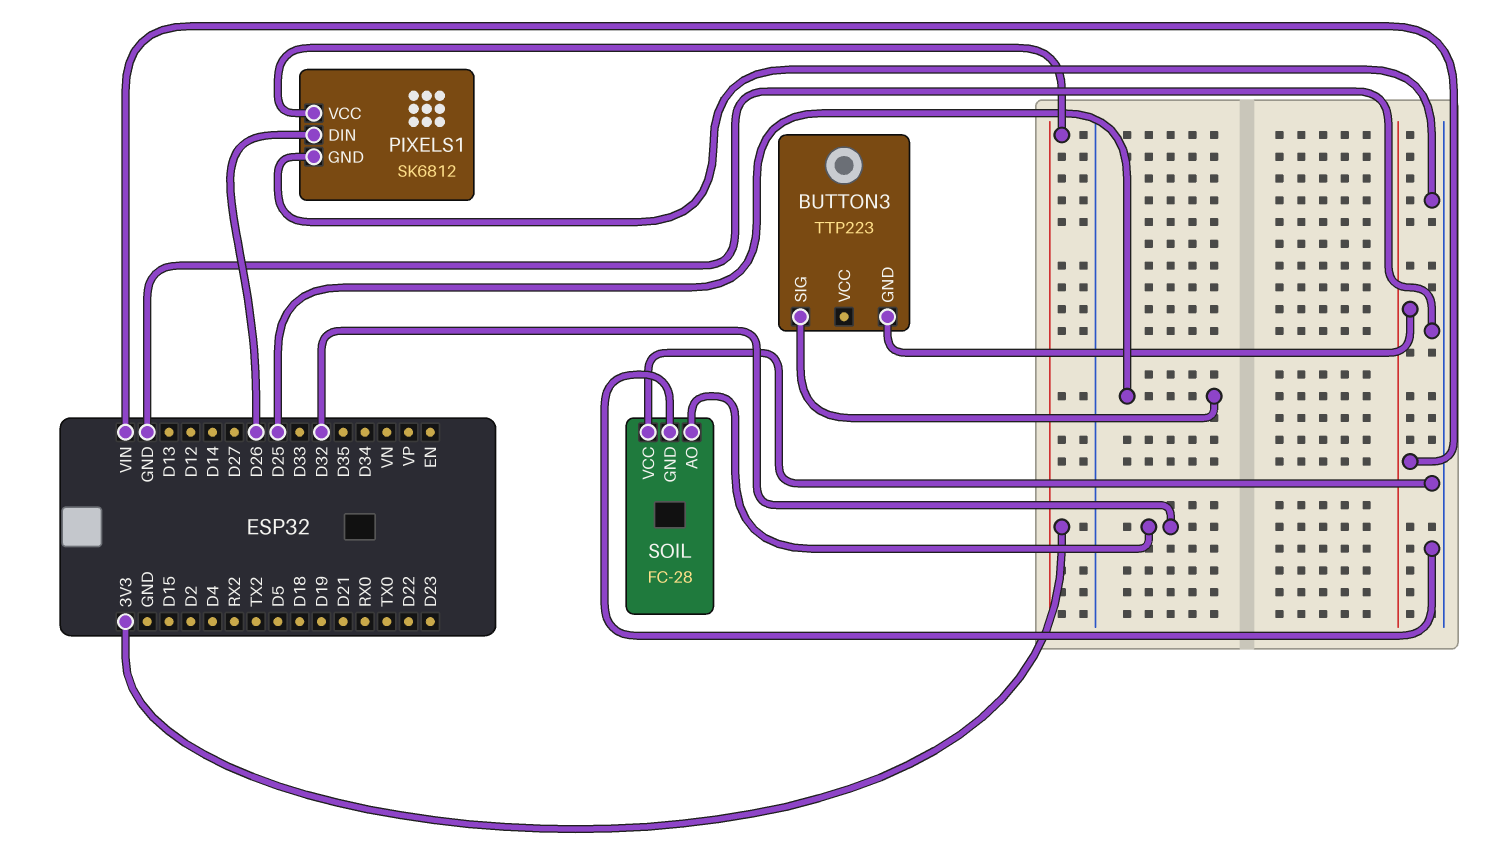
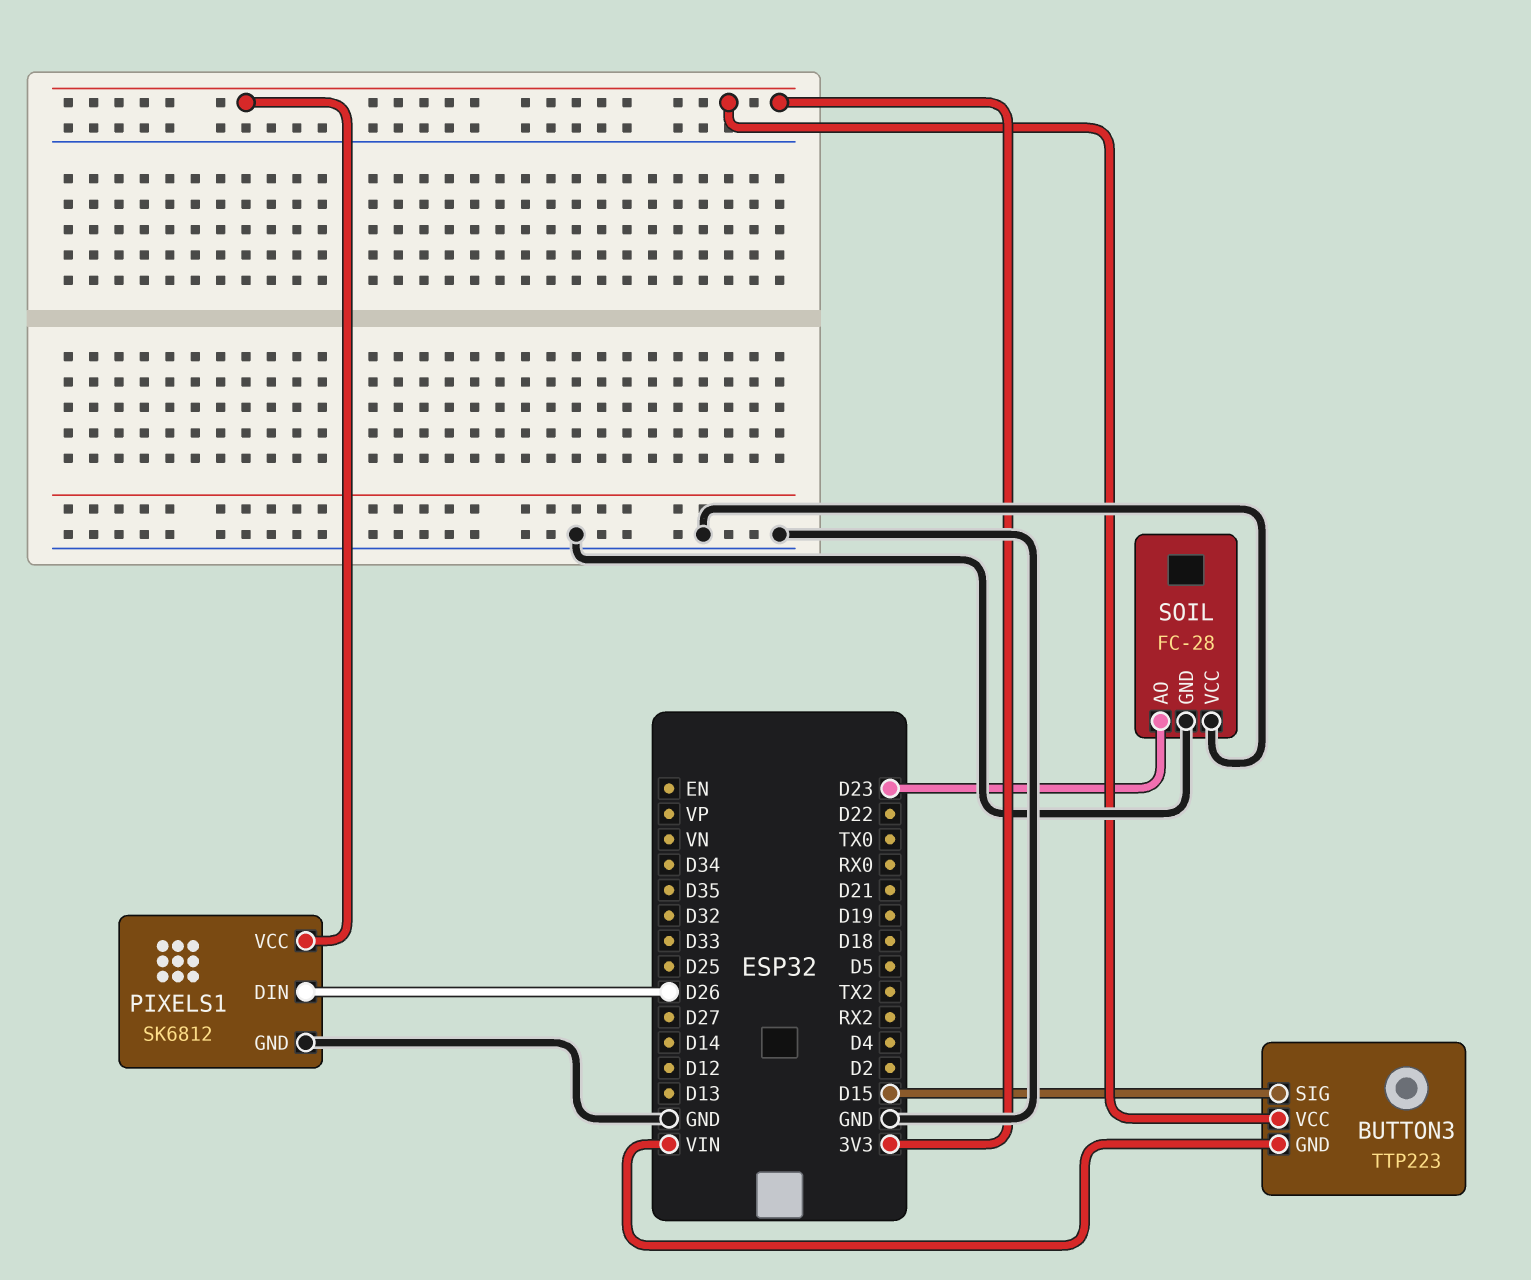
BUTTON3 pin SIG: D25 -> D15
BUTTON3 pin VCC: none -> 3V3
SOIL pin AO: D32 -> D23

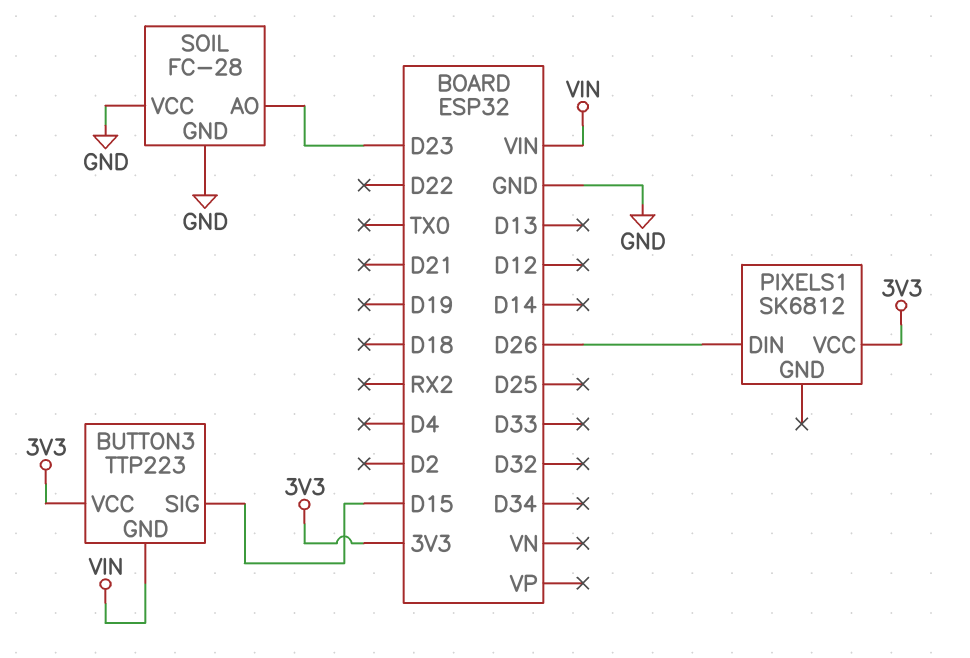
PIXELS1 pin GND: GND -> none

